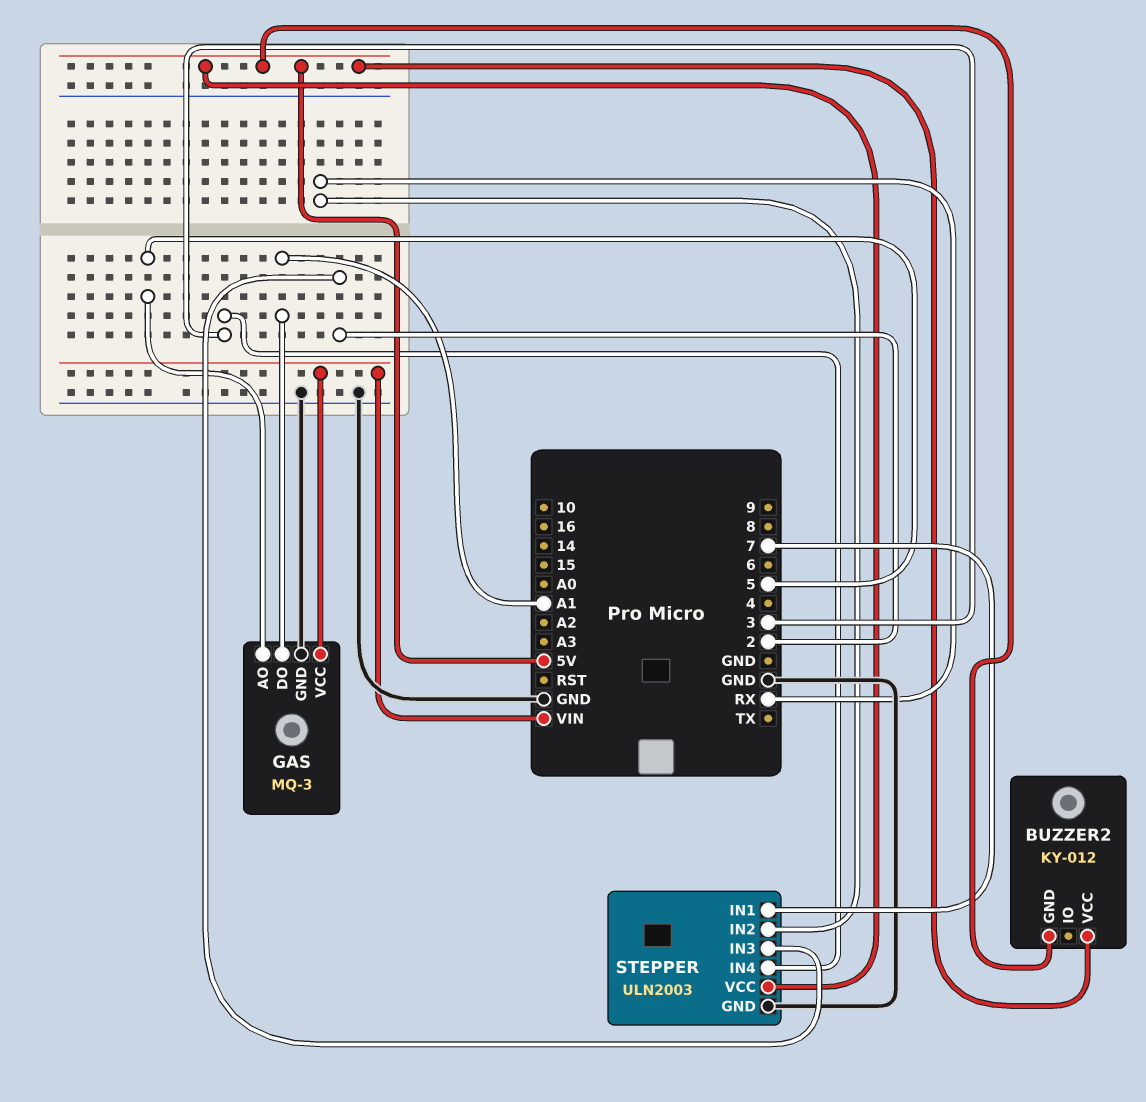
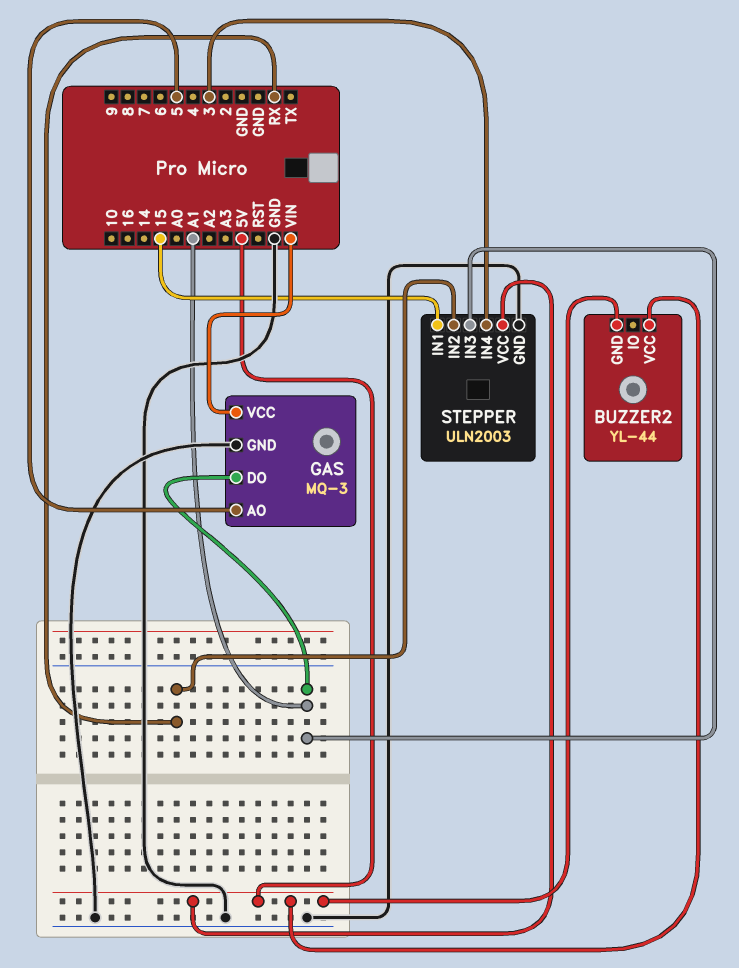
BUZZER2: KY-012 -> YL-44
STEPPER pin IN1: 7 -> 15
STEPPER pin IN3: 2 -> A1

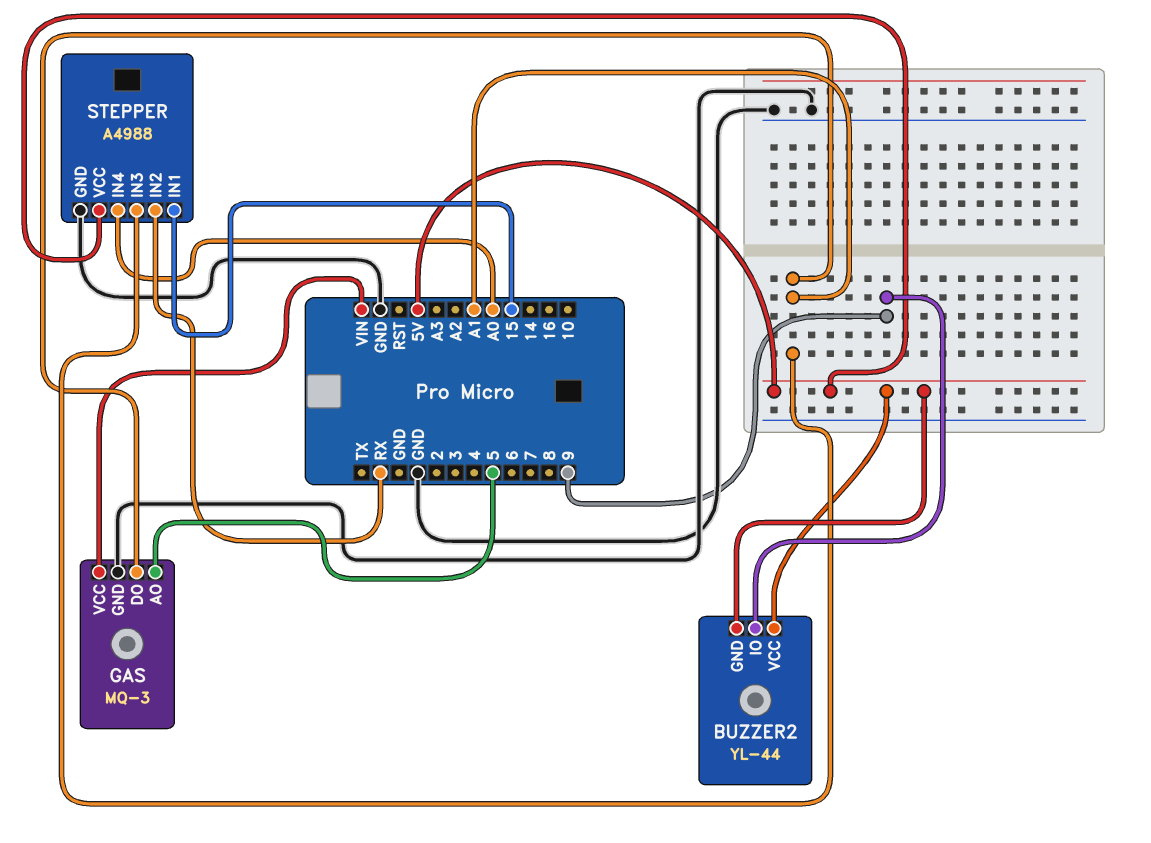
BUZZER2 pin IO: none -> 9
STEPPER: ULN2003 -> A4988
STEPPER pin IN4: 3 -> A0

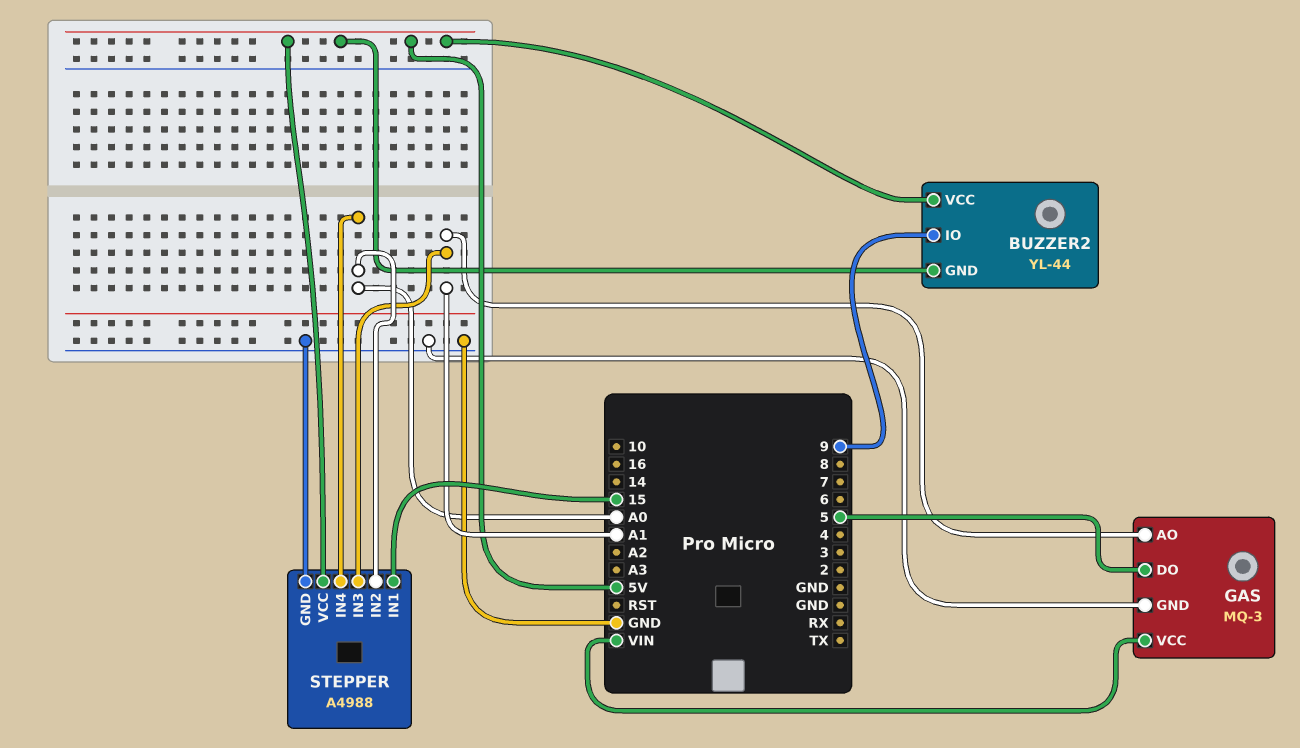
GAS pin AO: 5 -> A1
GAS pin DO: A1 -> 5
STEPPER pin IN2: RX -> A0

